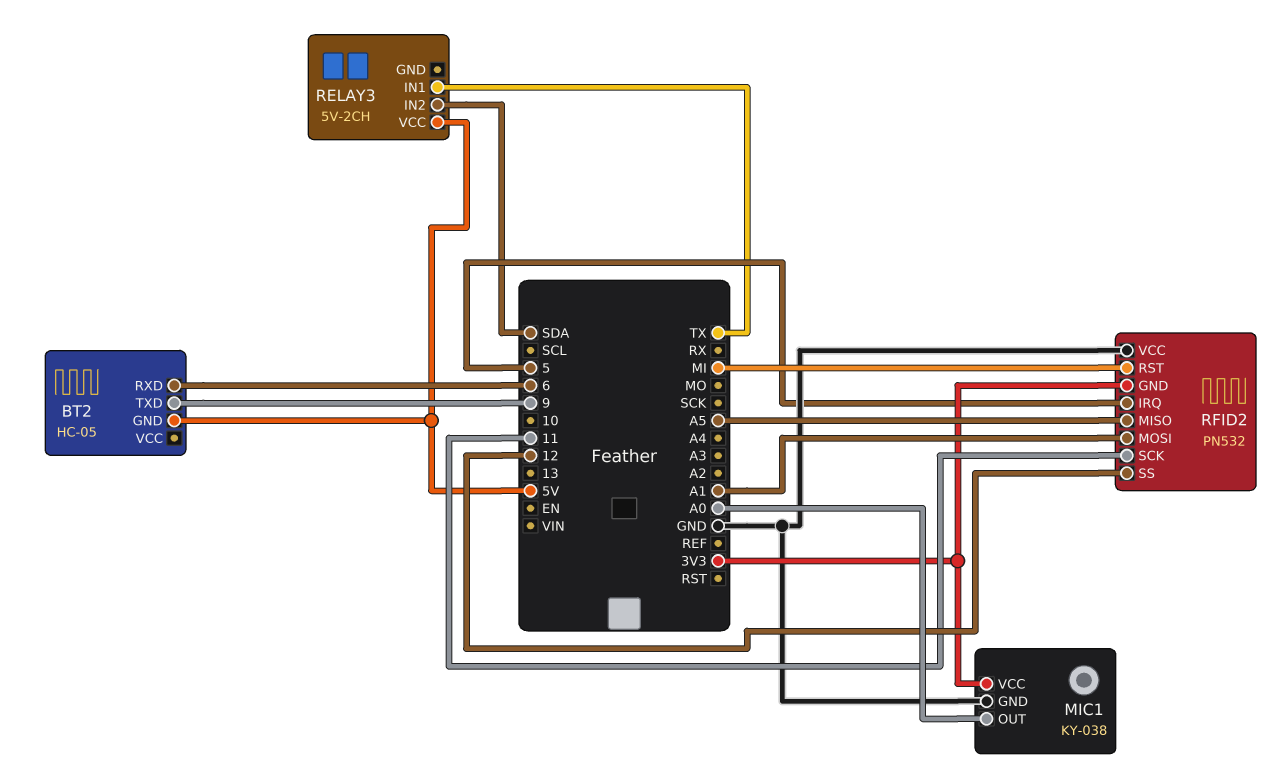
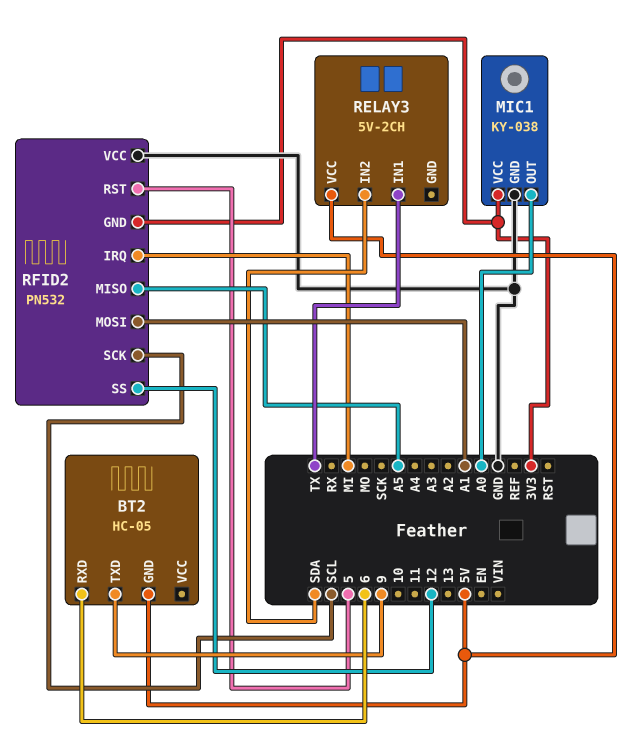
RFID2 pin IRQ: 5 -> MI
RFID2 pin RST: MI -> 5
RFID2 pin SCK: 11 -> SCL

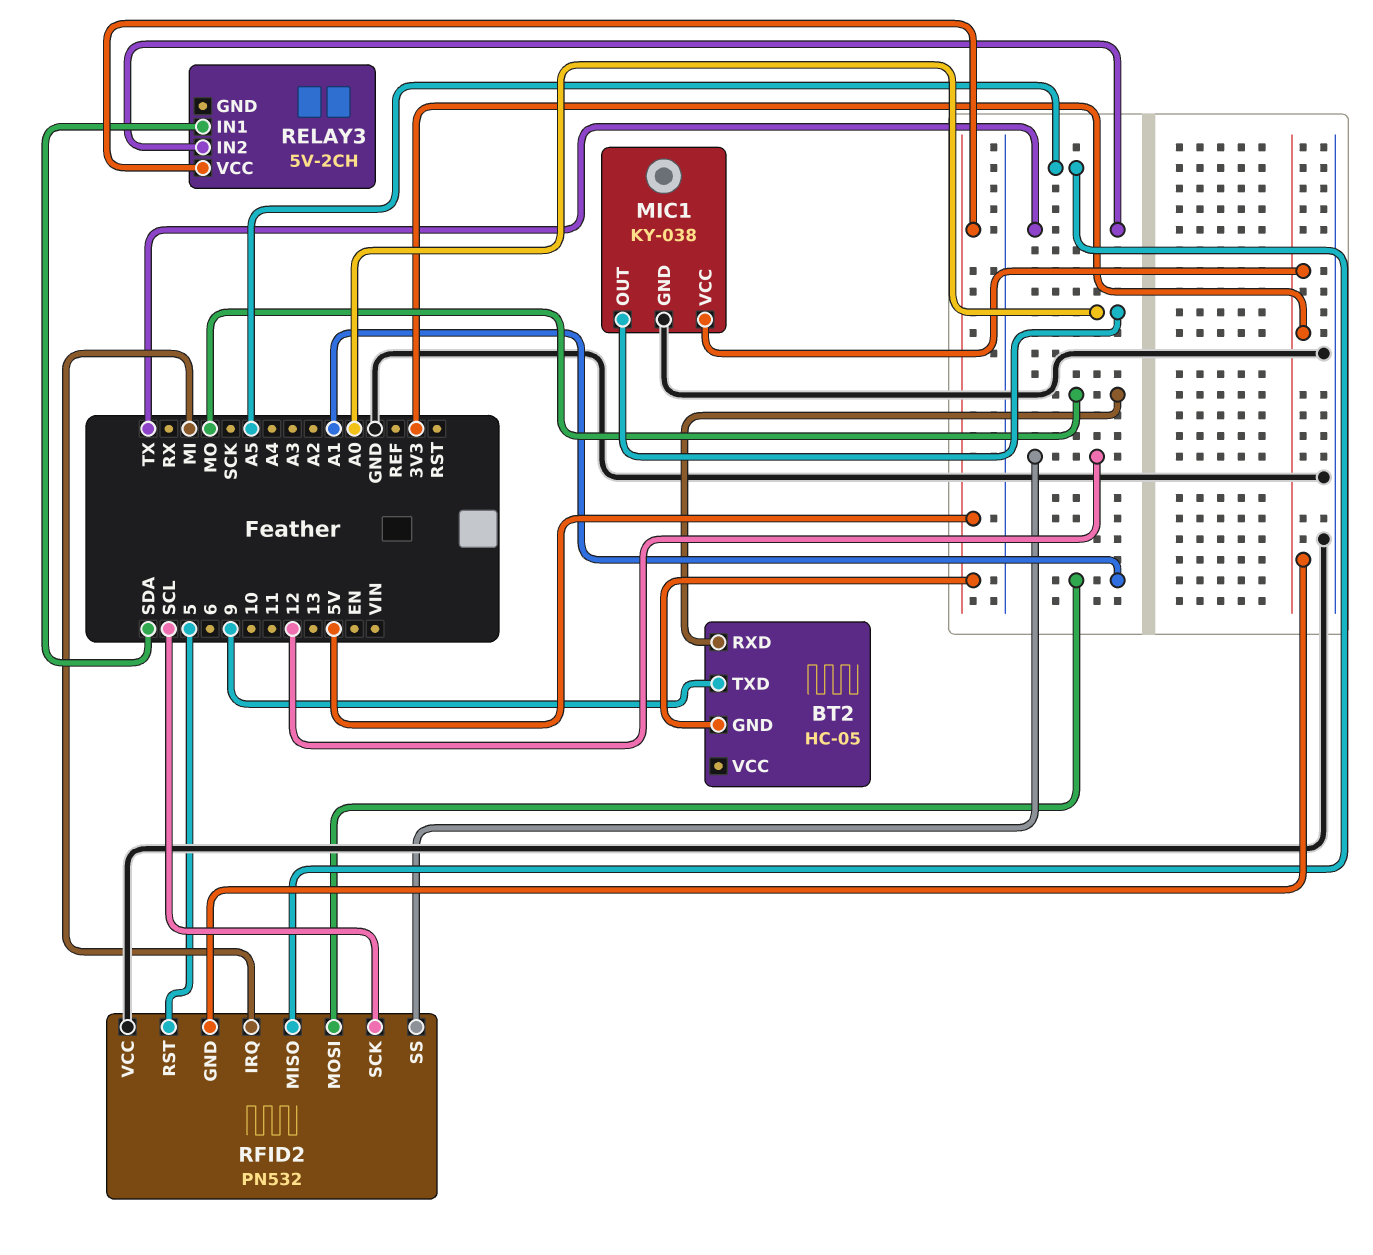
BT2 pin RXD: 6 -> MO
RELAY3 pin IN1: TX -> SDA
RELAY3 pin IN2: SDA -> TX

